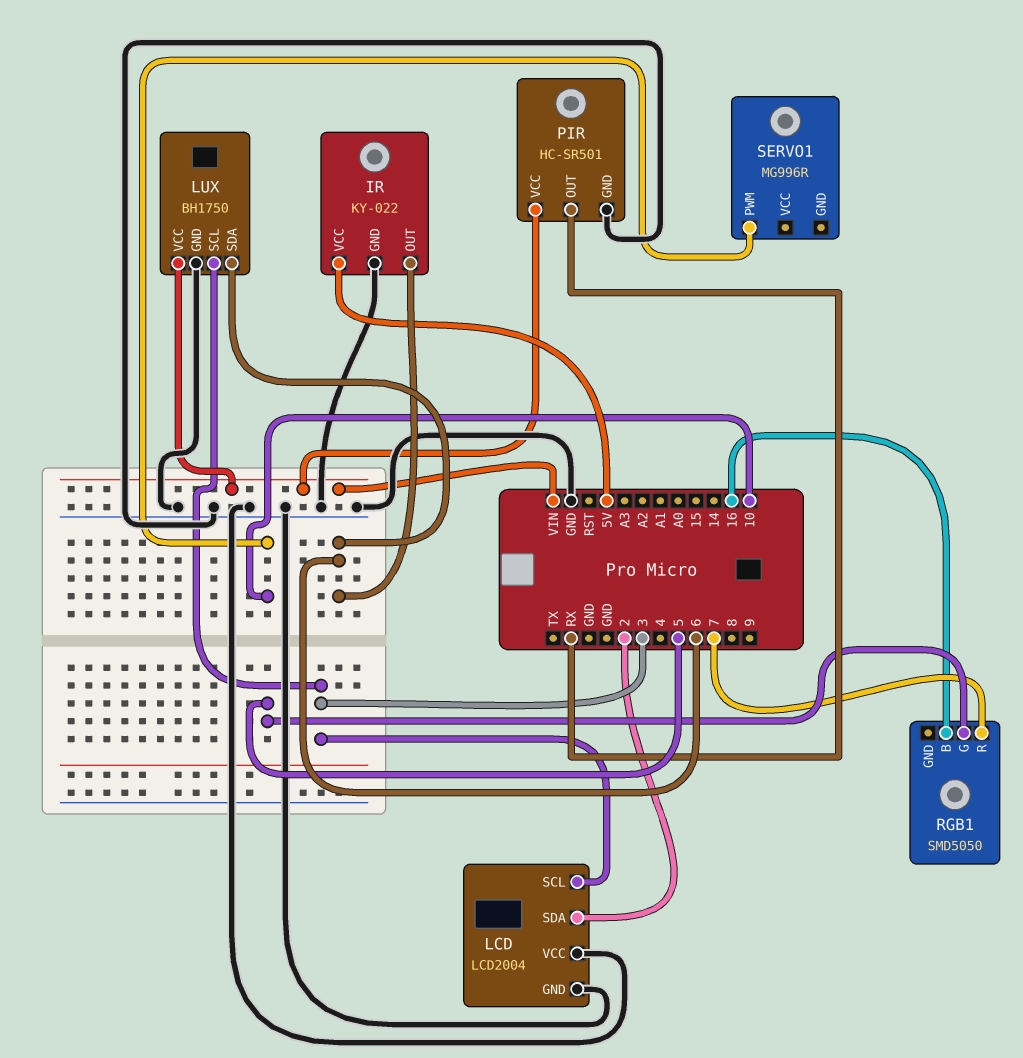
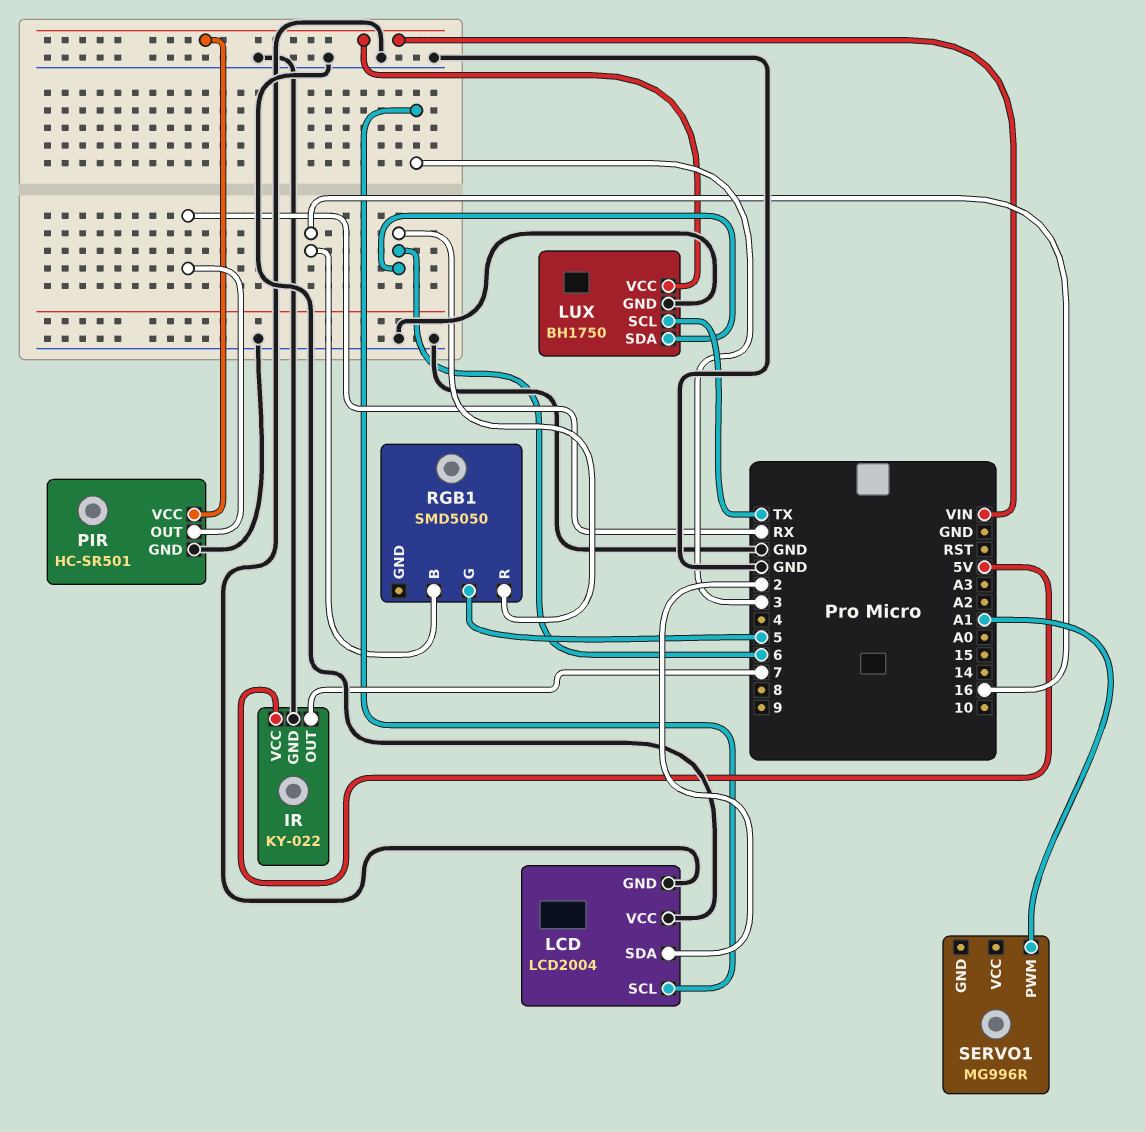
IR pin OUT: 6 -> 7
LUX pin SCL: 3 -> TX
RGB1 pin R: 7 -> 6
SERVO1 pin PWM: 10 -> A1

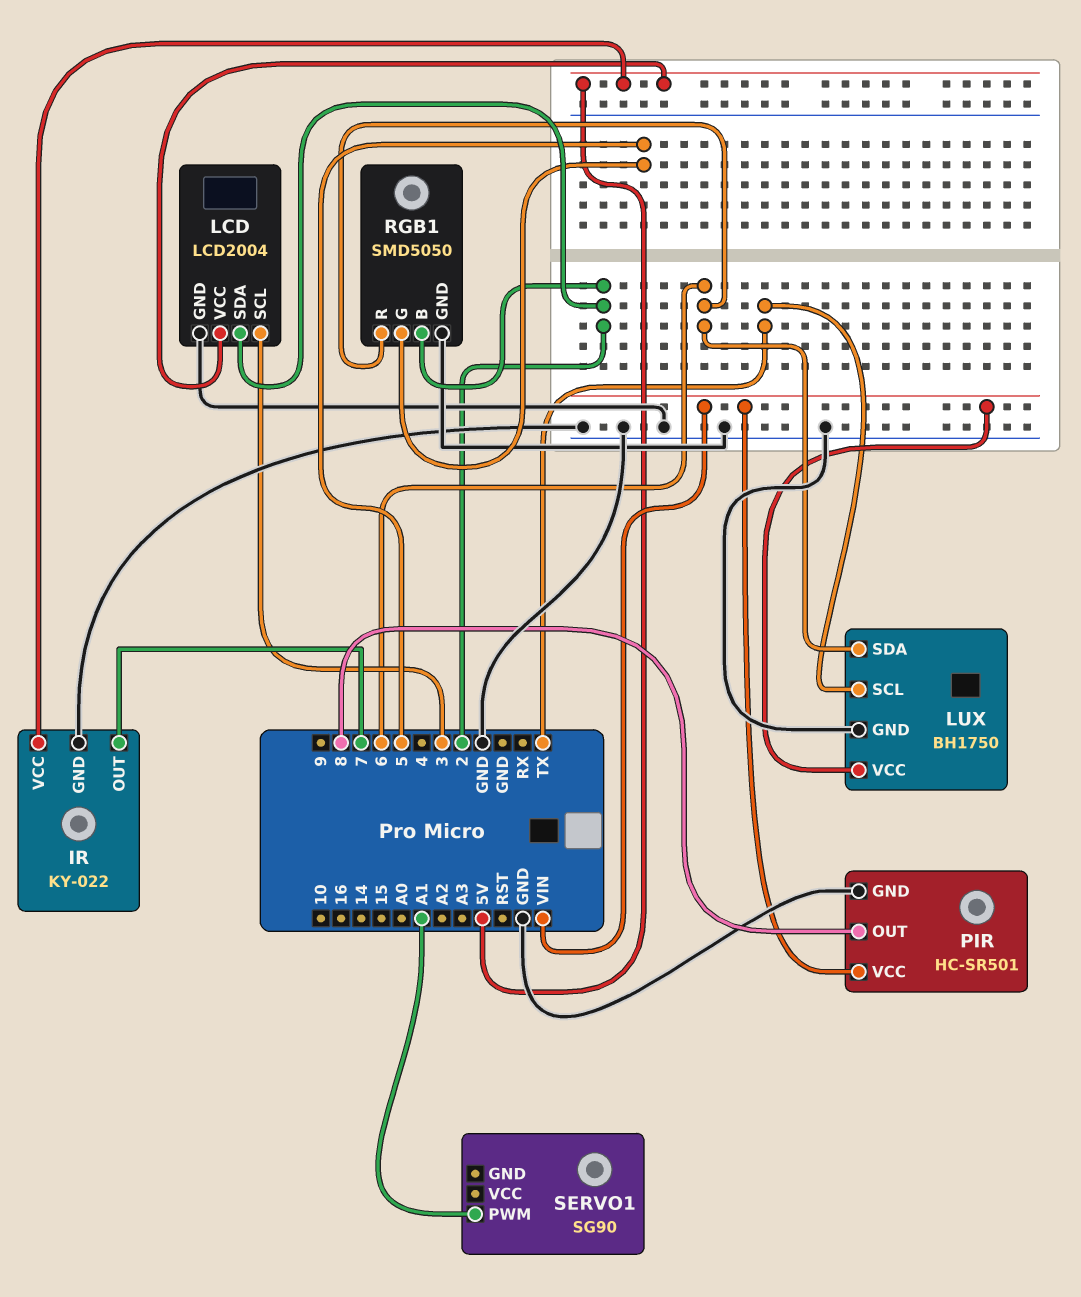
LCD pin VCC: GND -> 5V
PIR pin OUT: RX -> 8
RGB1 pin B: 16 -> 2
RGB1 pin GND: none -> GND
SERVO1: MG996R -> SG90

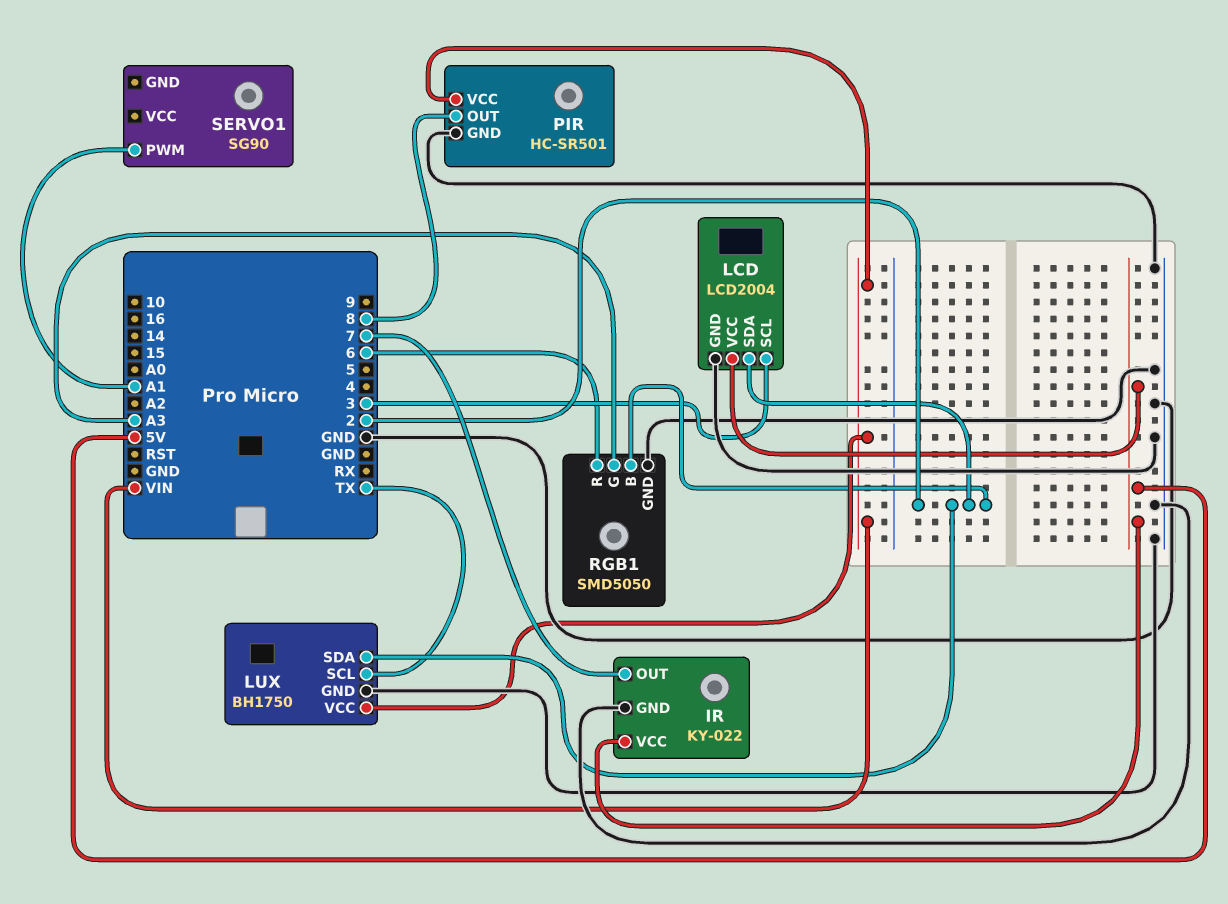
LUX pin SDA: 6 -> 2
RGB1 pin G: 5 -> A3

